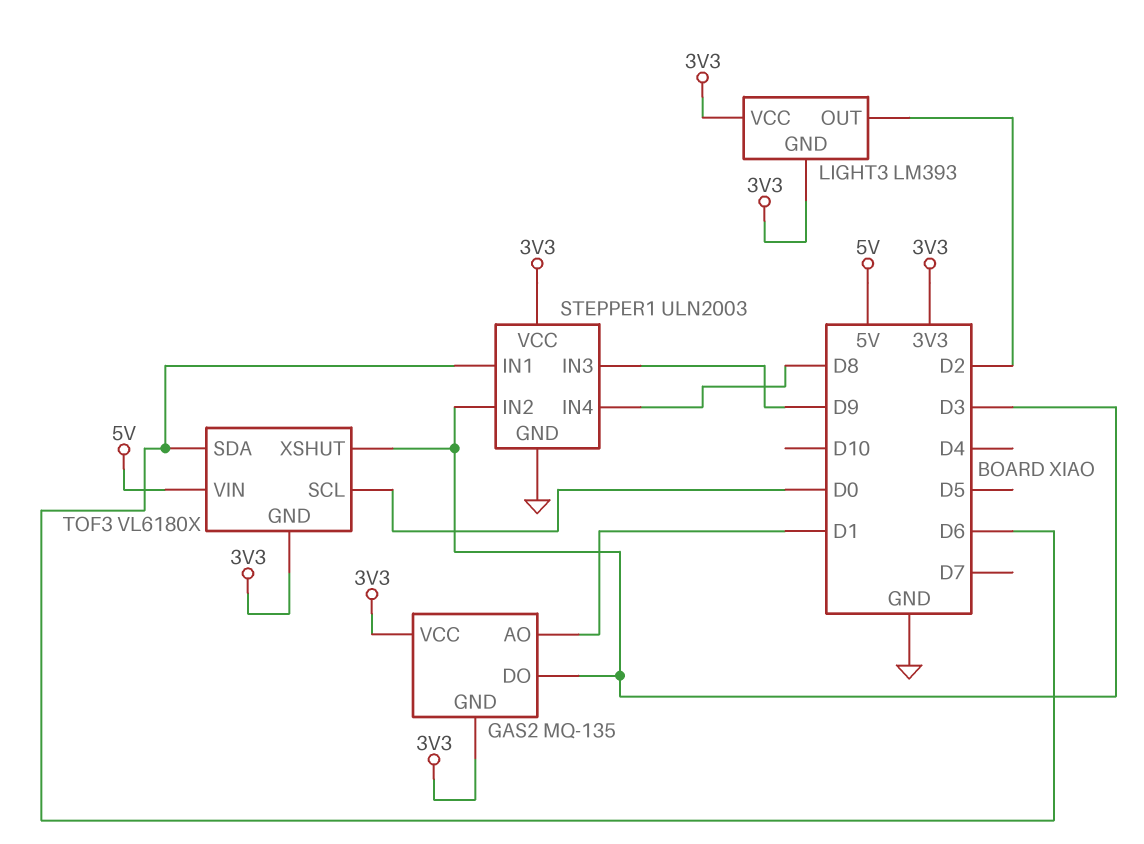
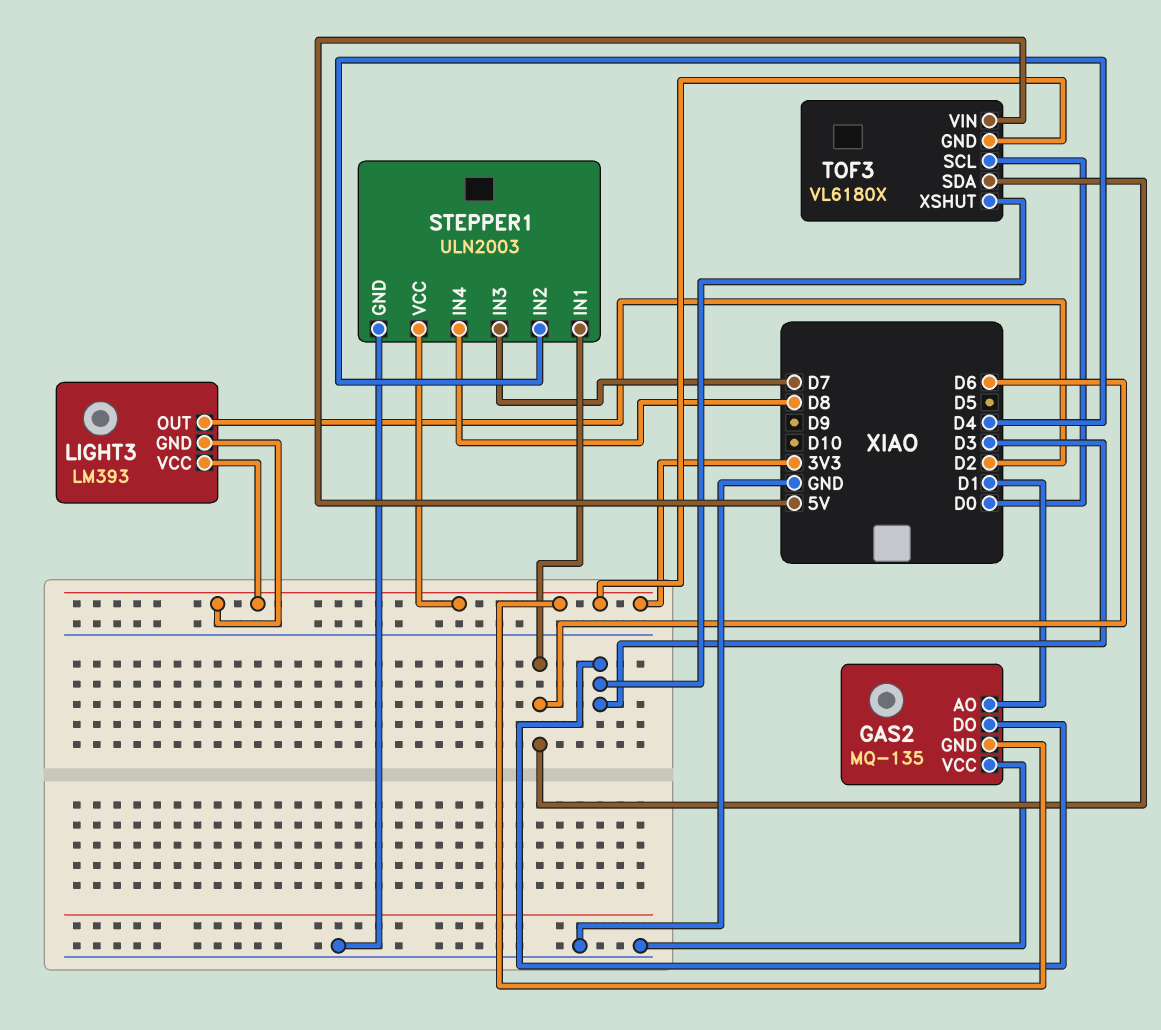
GAS2 pin VCC: 3V3 -> GND
STEPPER1 pin IN2: D3 -> D4
STEPPER1 pin IN3: D9 -> D7

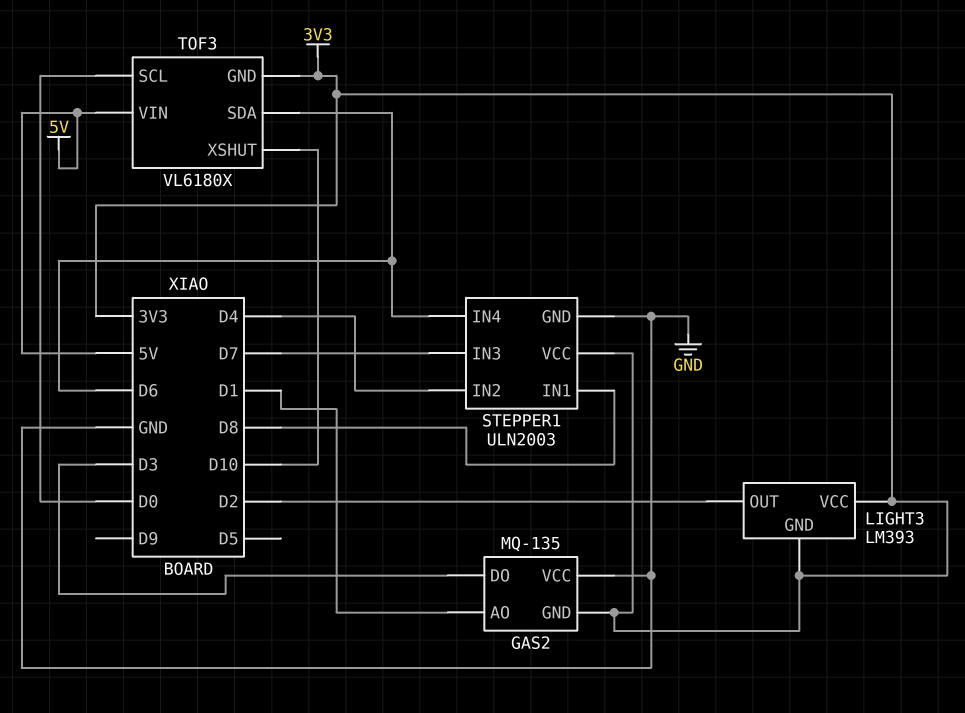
STEPPER1 pin IN1: D6 -> D8
STEPPER1 pin IN4: D8 -> D6
TOF3 pin XSHUT: D3 -> D10

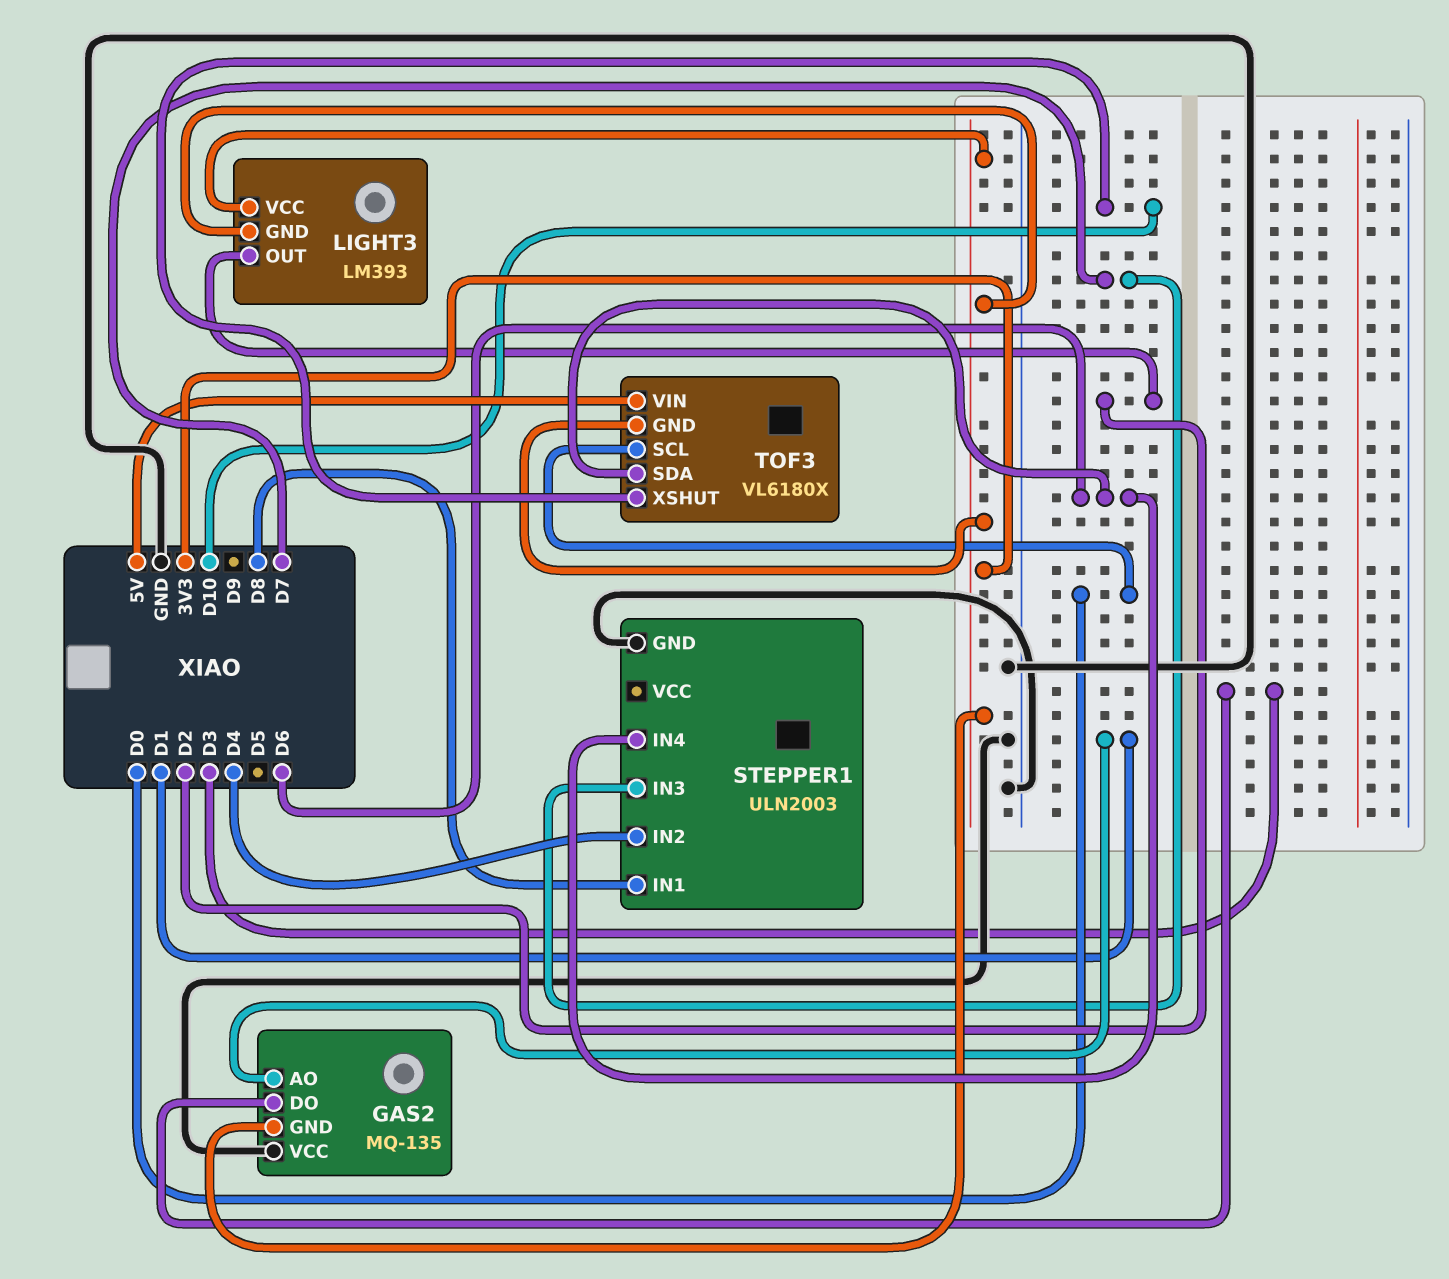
STEPPER1 pin VCC: 3V3 -> none

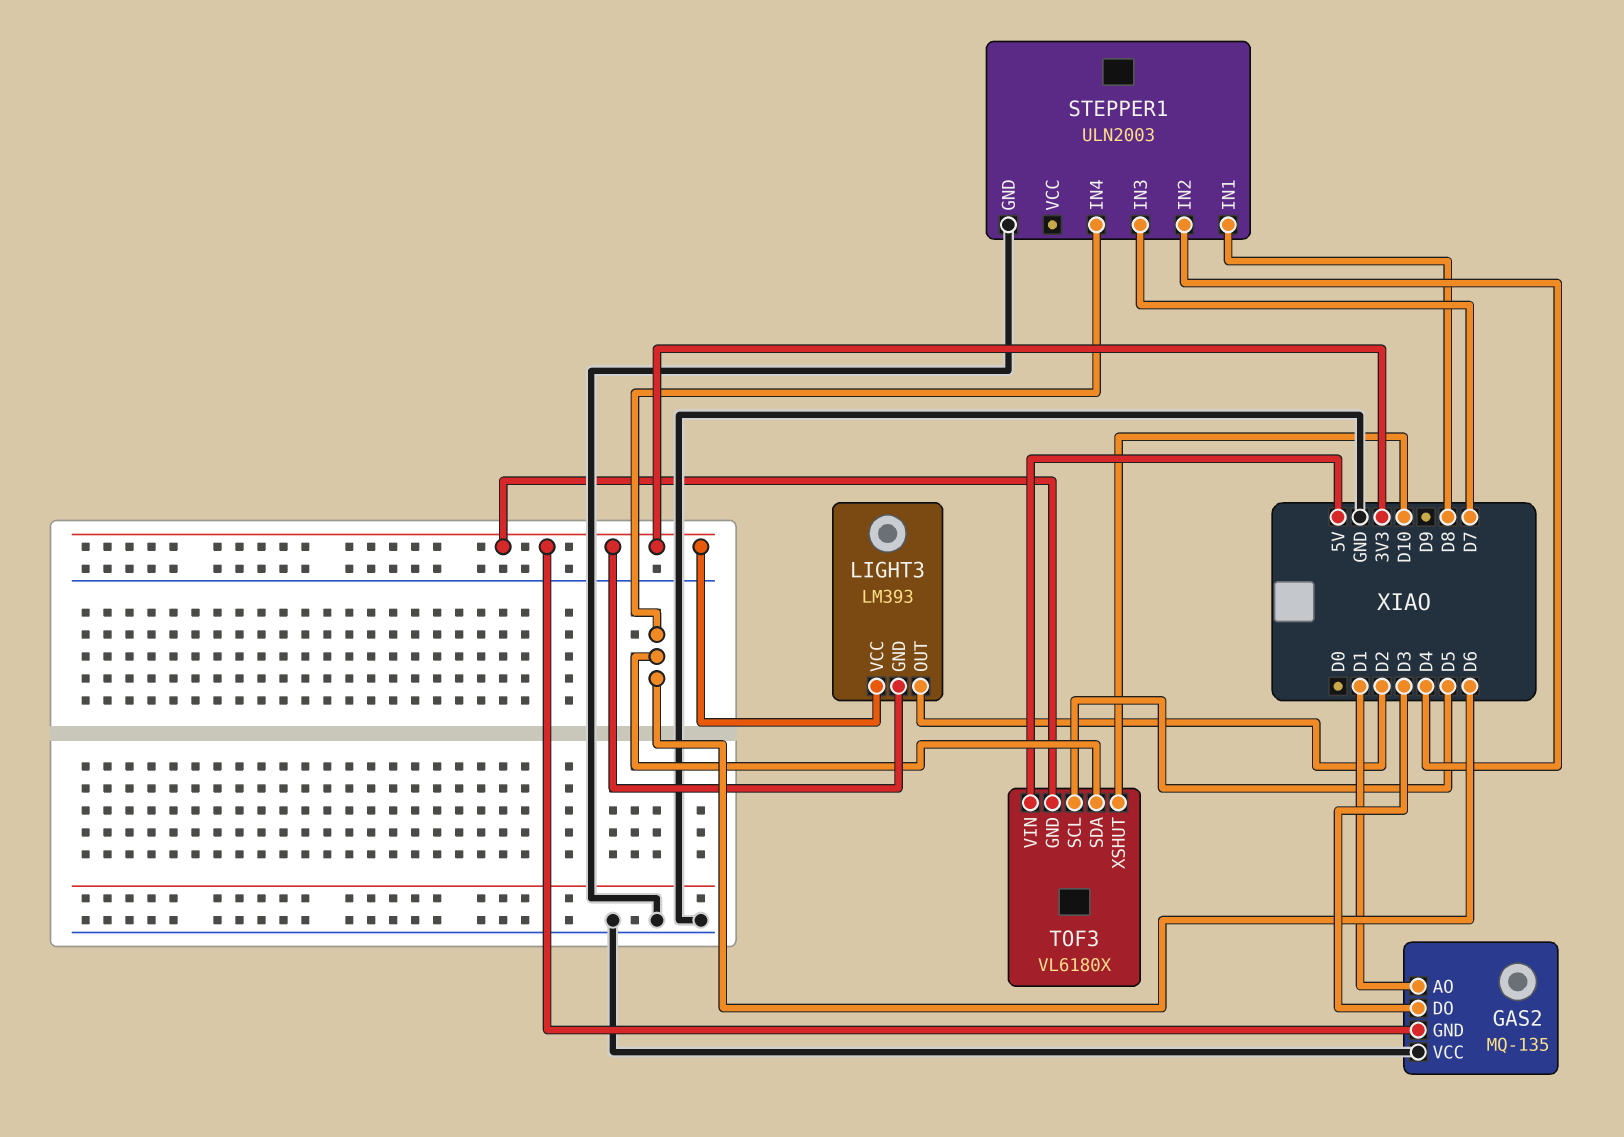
TOF3 pin SCL: D0 -> D5

